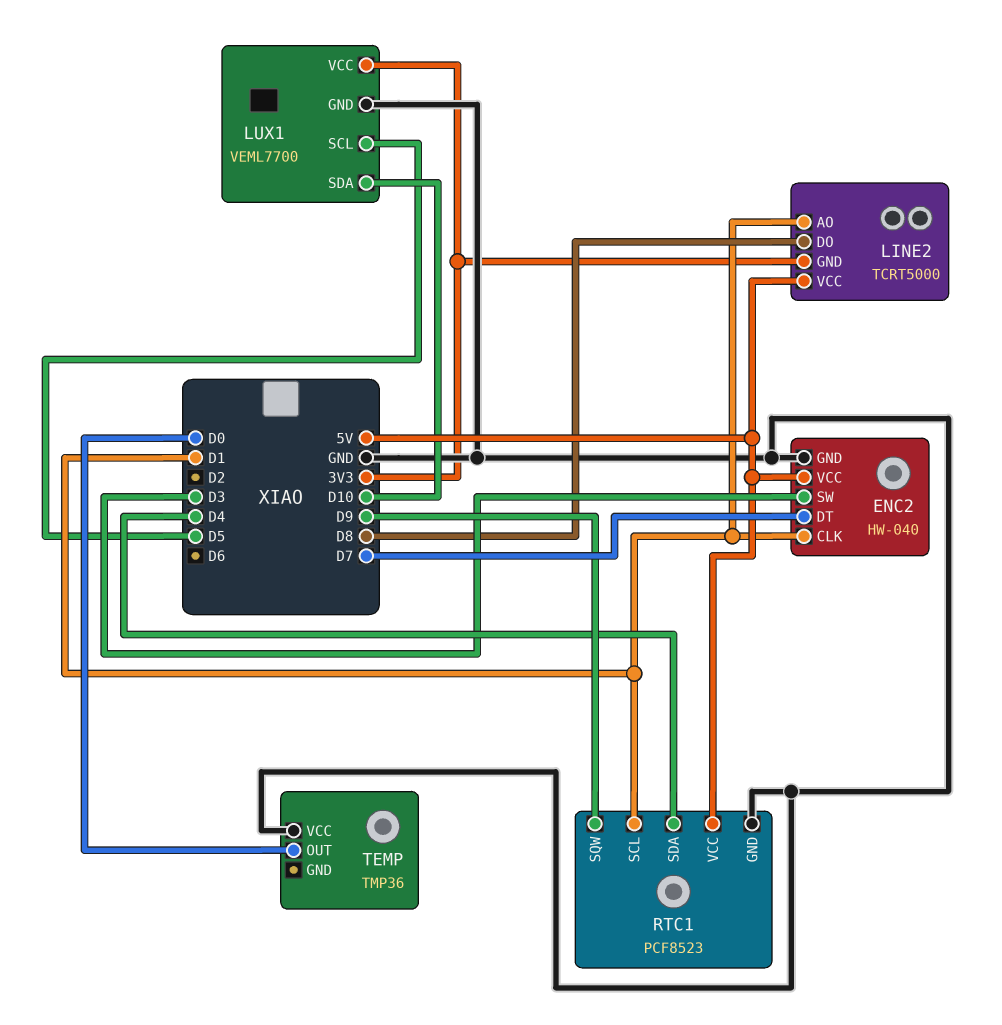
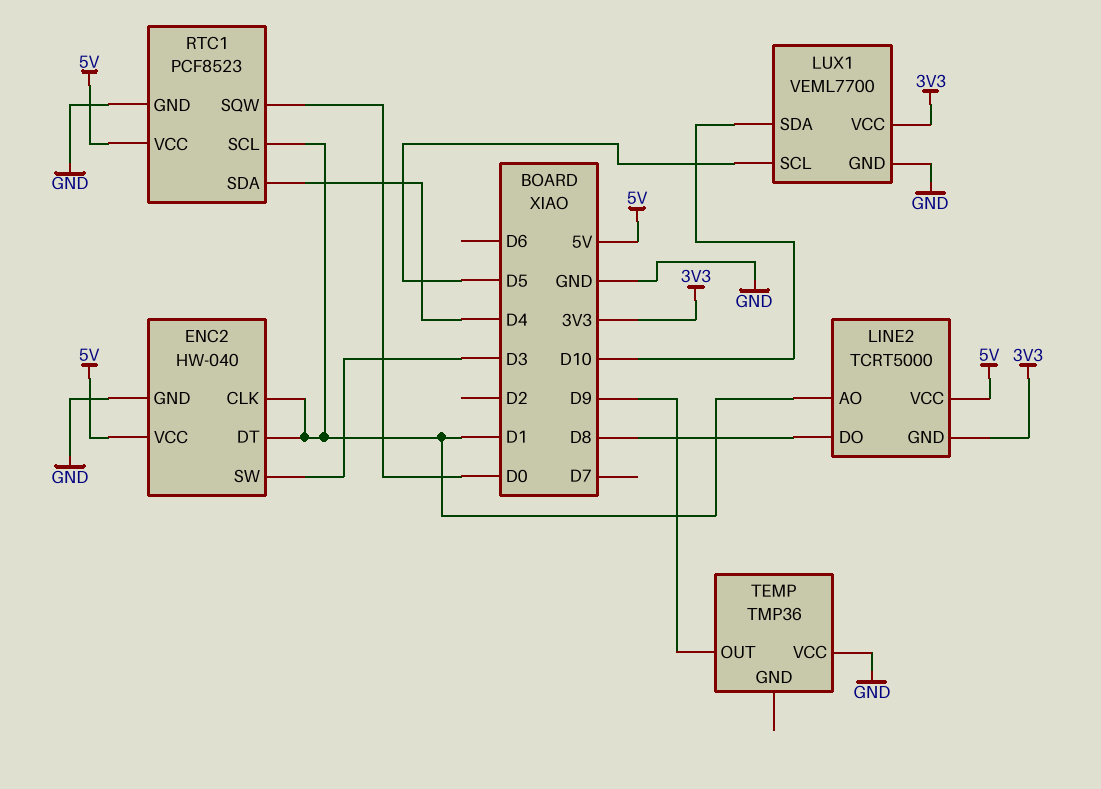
ENC2 pin DT: D7 -> D1
RTC1 pin SQW: D9 -> D0
TEMP pin OUT: D0 -> D9

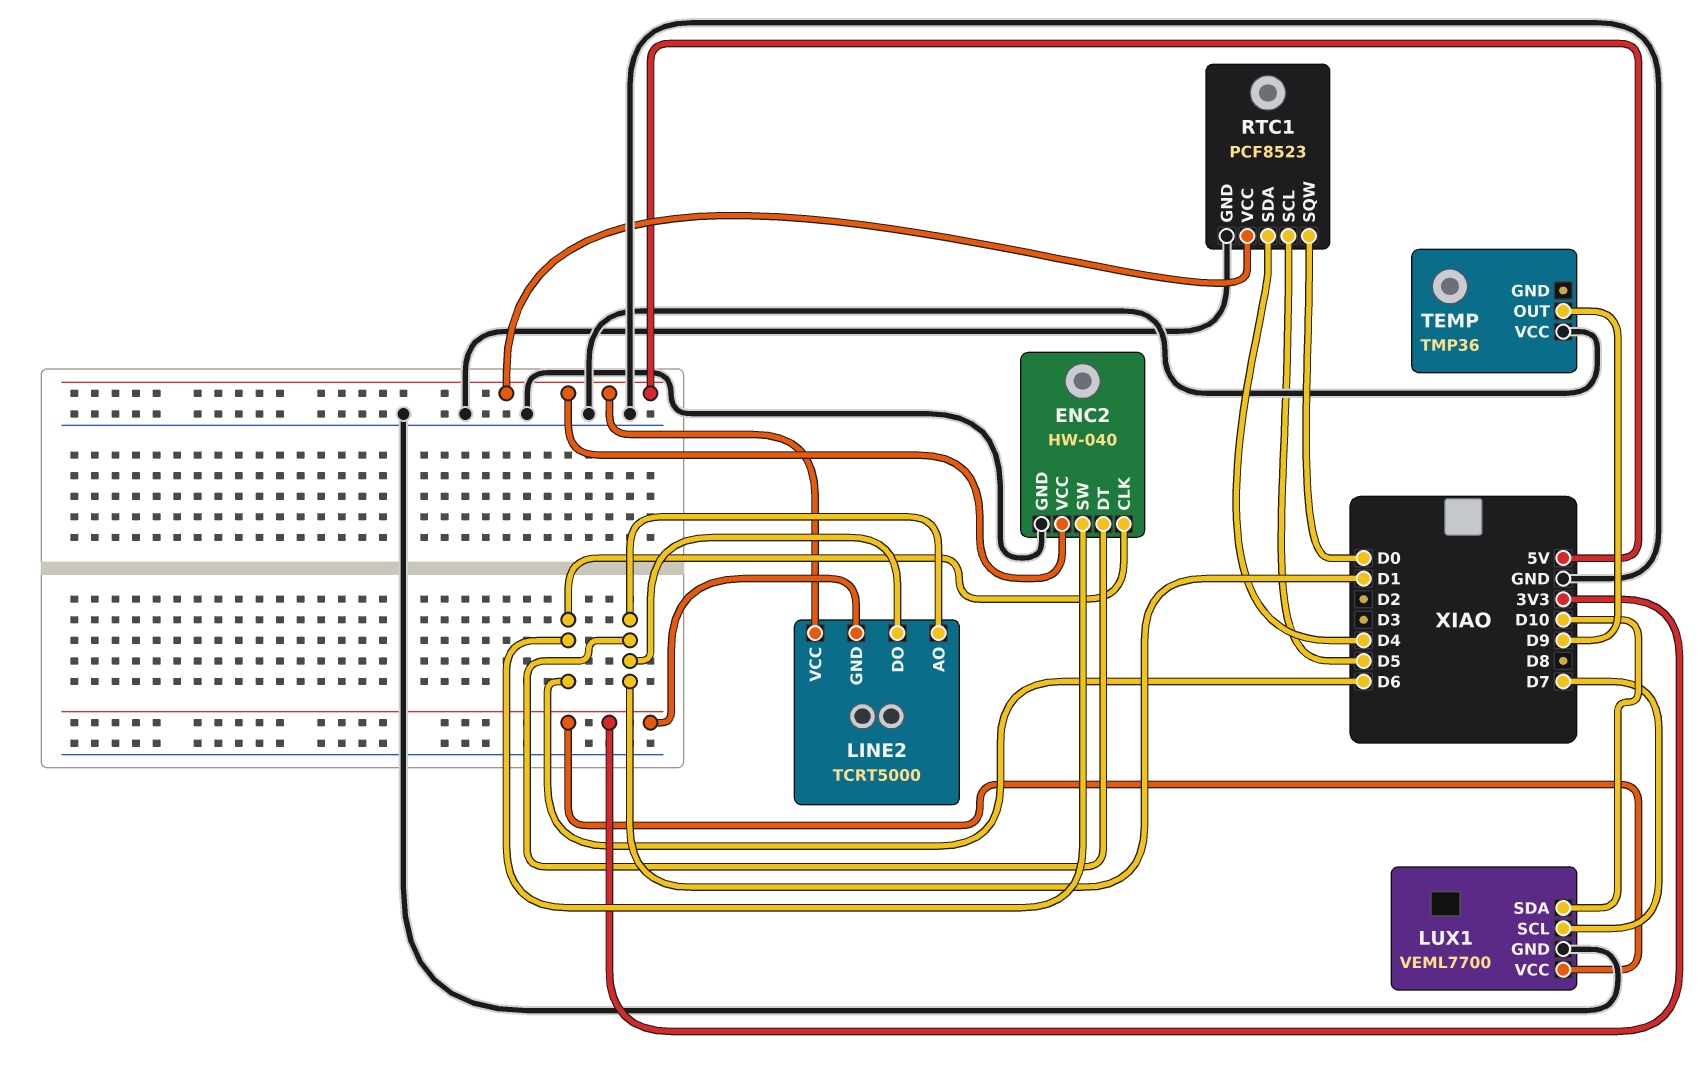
ENC2 pin CLK: D1 -> D6
ENC2 pin SW: D3 -> D6
LINE2 pin DO: D8 -> D1
LUX1 pin SCL: D5 -> D7
RTC1 pin SCL: D1 -> D5

